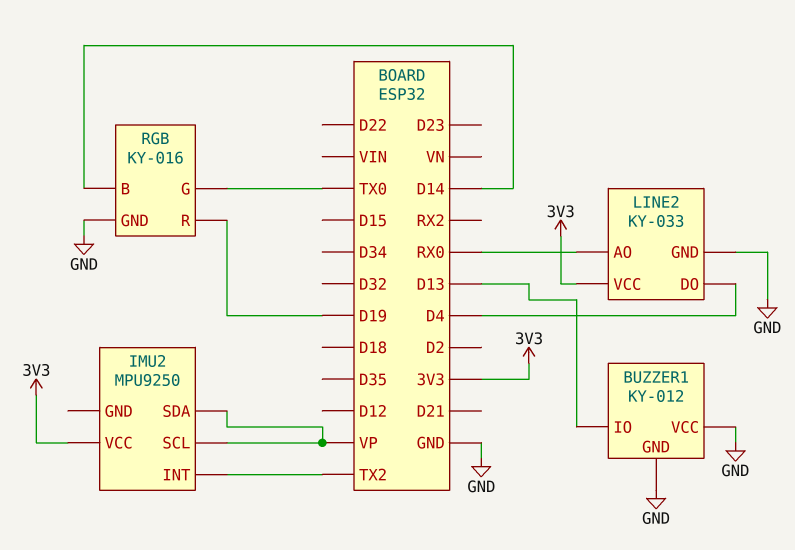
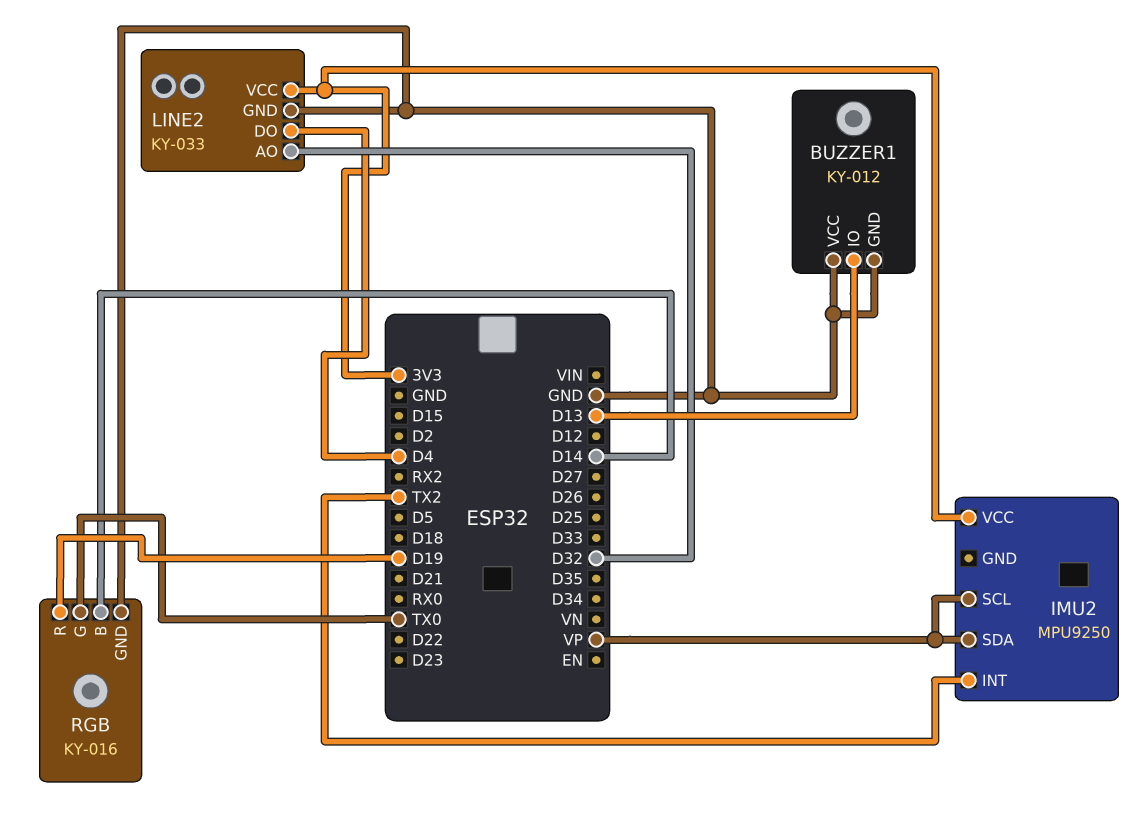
LINE2 pin AO: RX0 -> D32

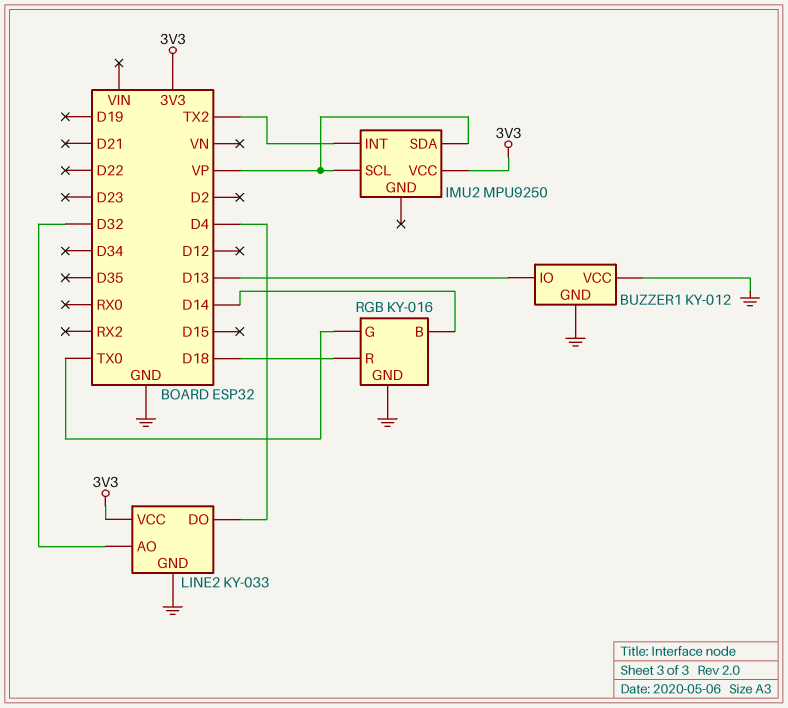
RGB pin R: D19 -> D18

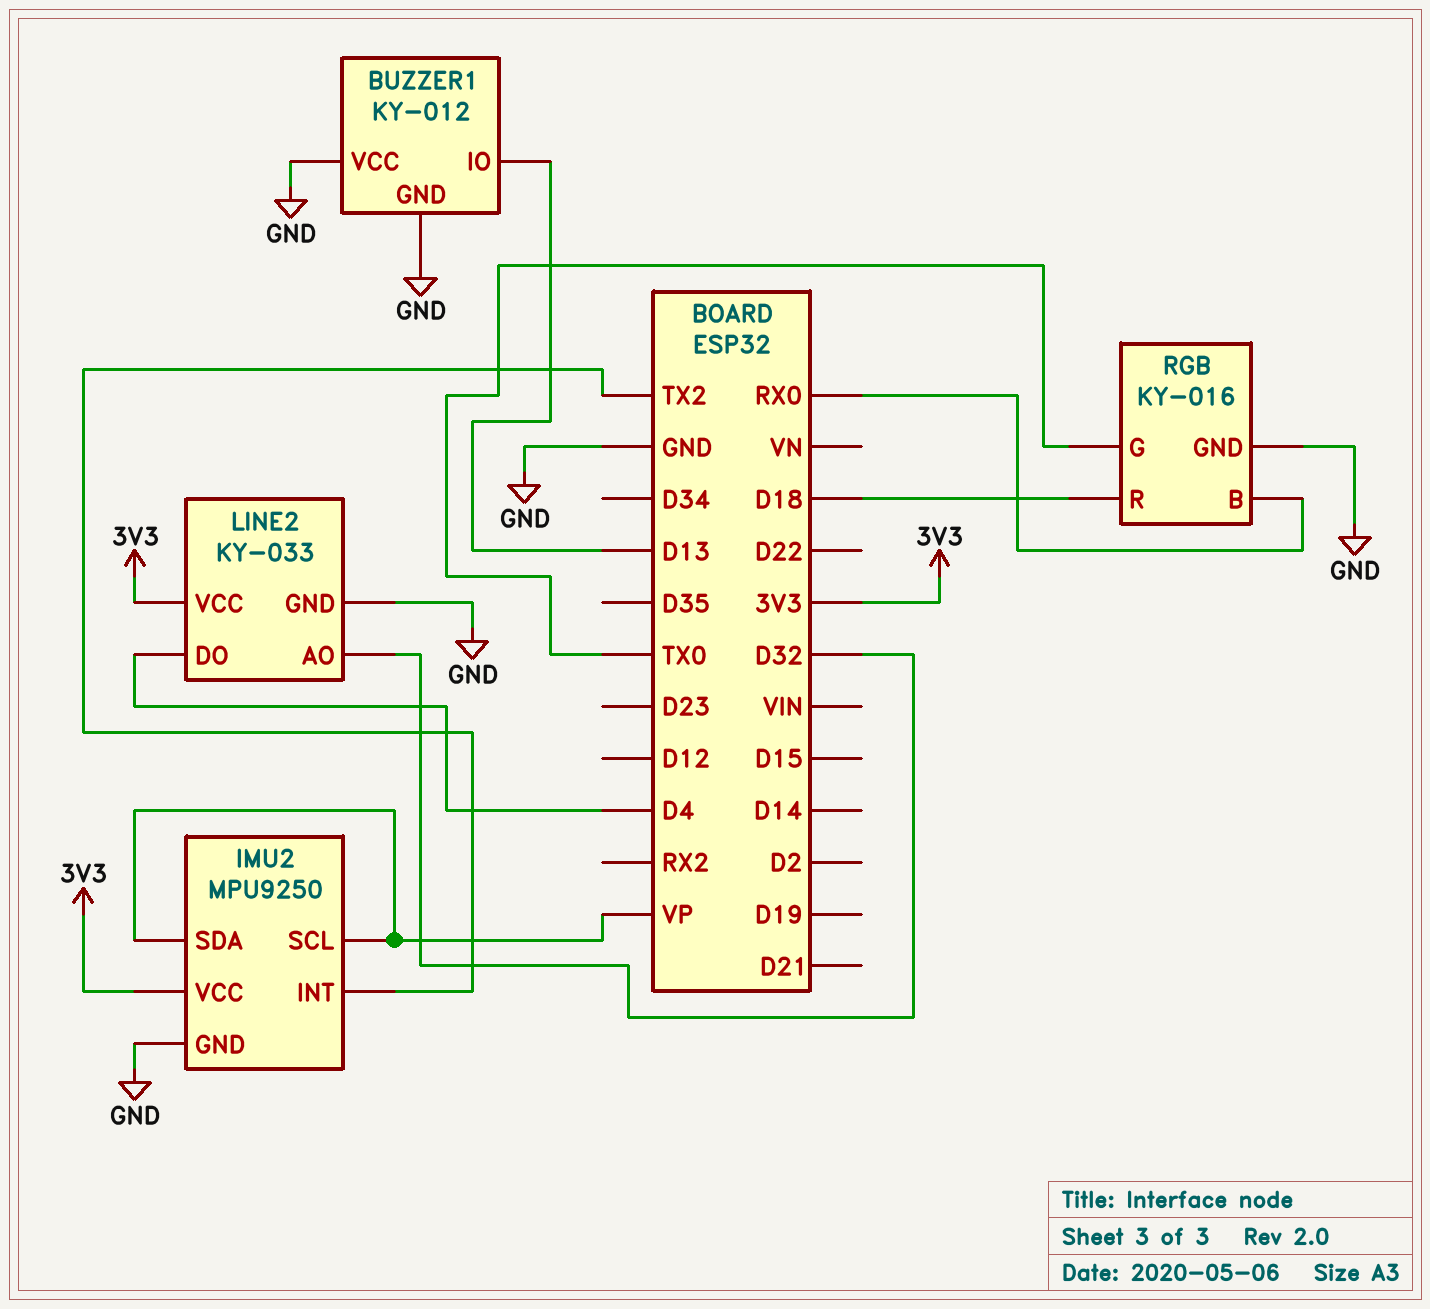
IMU2 pin GND: none -> GND
RGB pin B: D14 -> RX0

